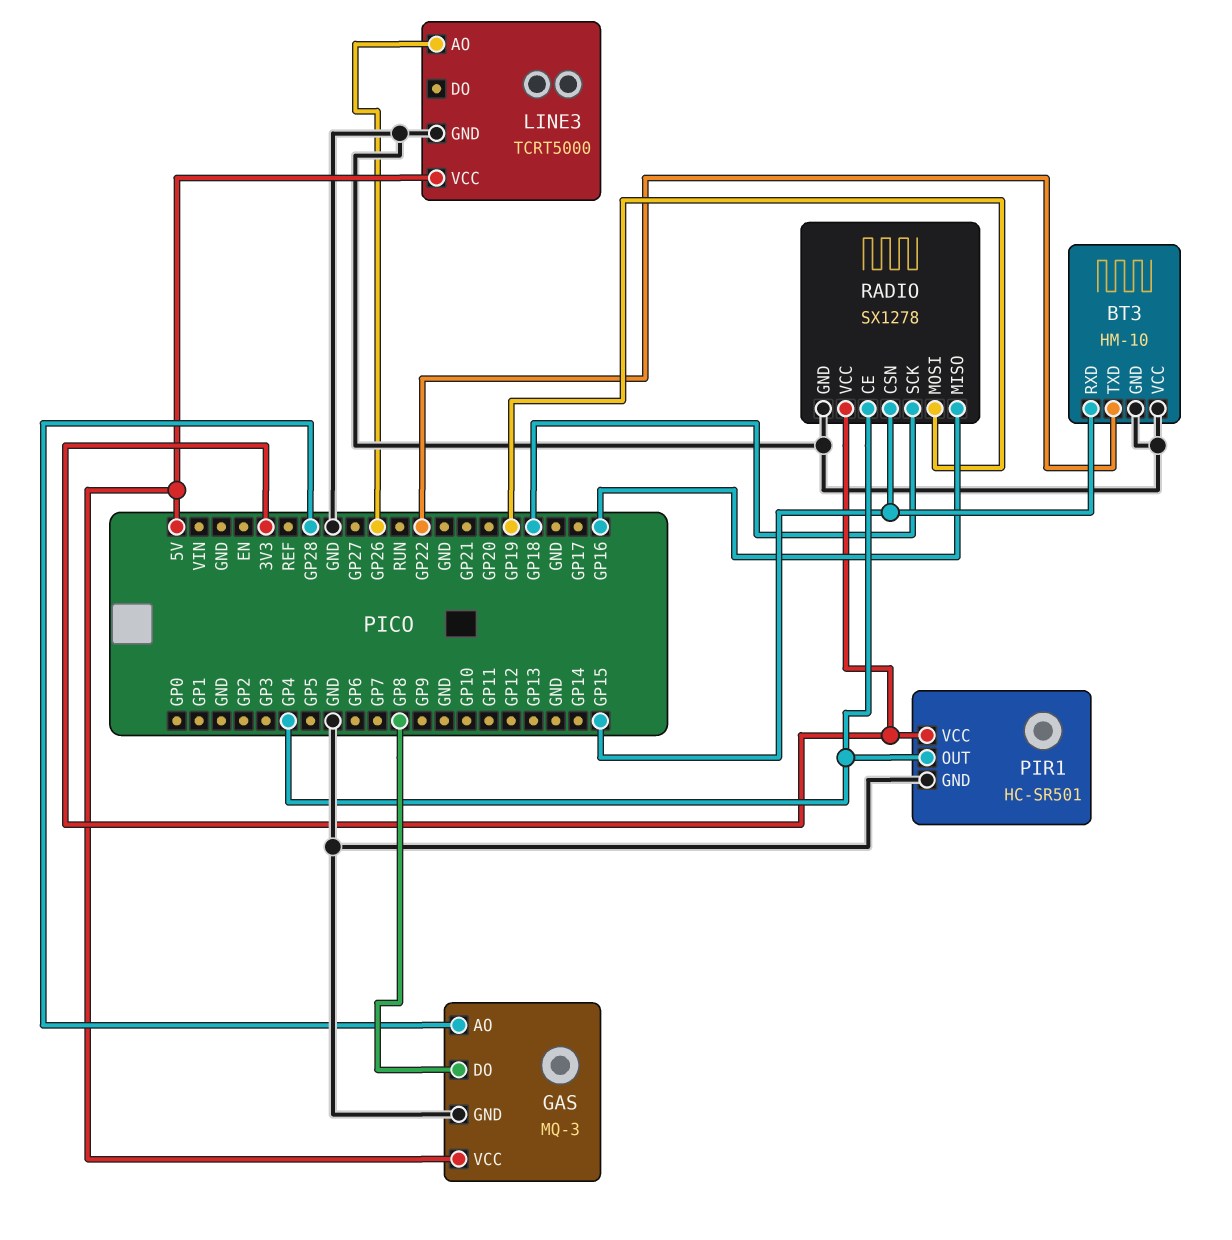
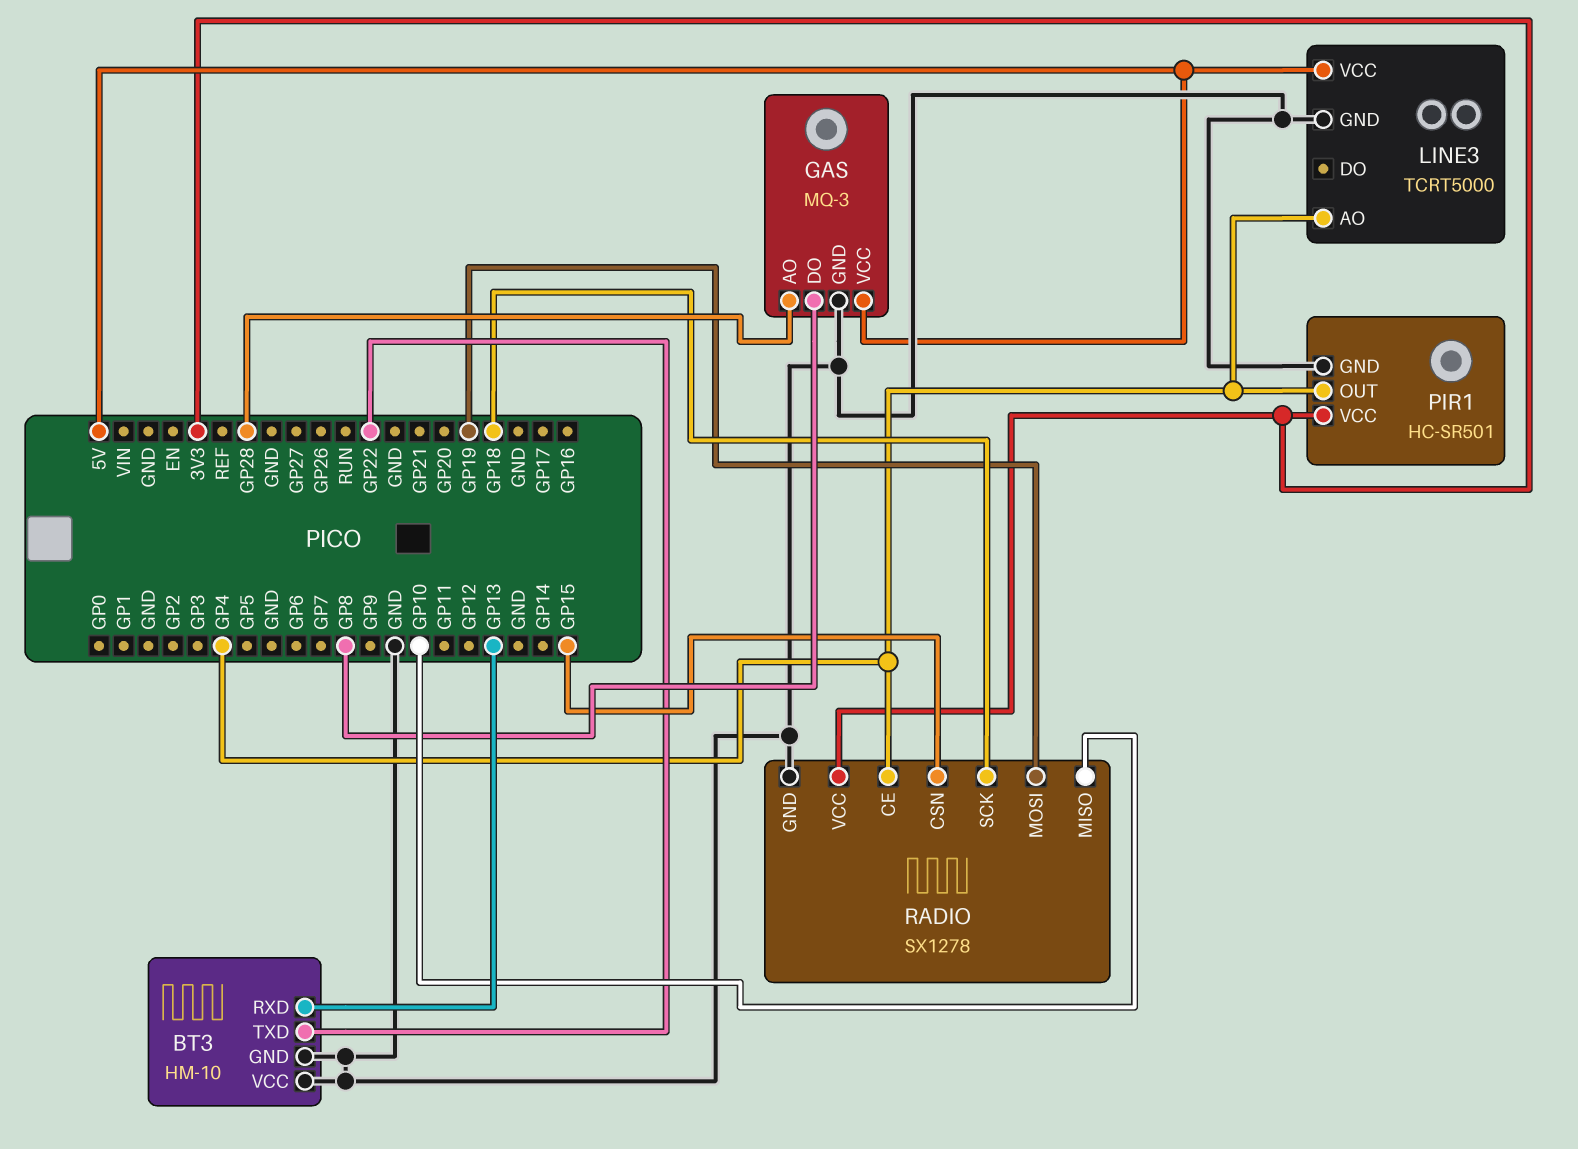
BT3 pin RXD: GP15 -> GP13
LINE3 pin AO: GP26 -> GP4
RADIO pin MISO: GP16 -> GP10

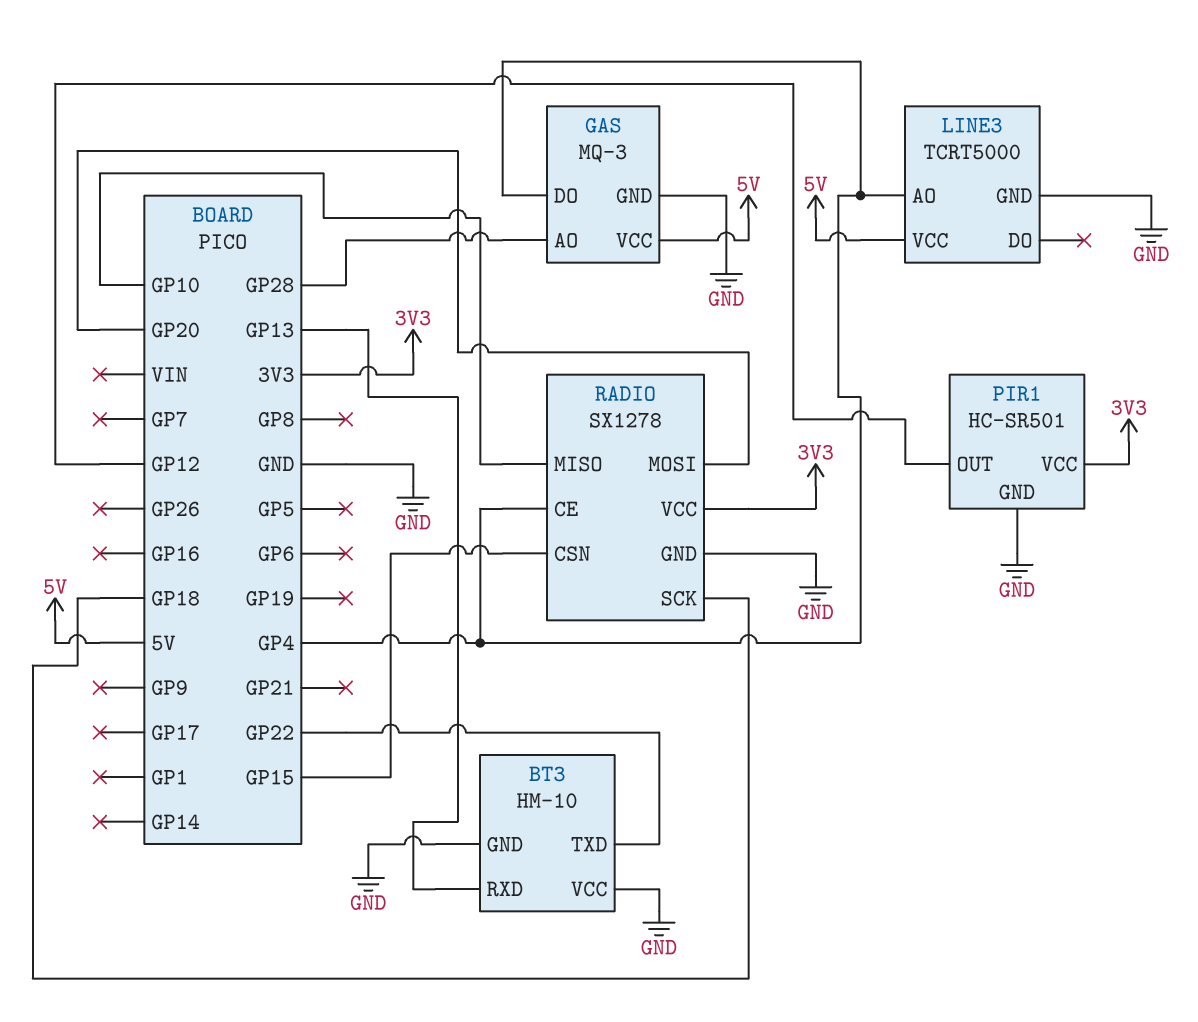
GAS pin DO: GP8 -> GP4
PIR1 pin OUT: GP4 -> GP12
RADIO pin MOSI: GP19 -> GP20

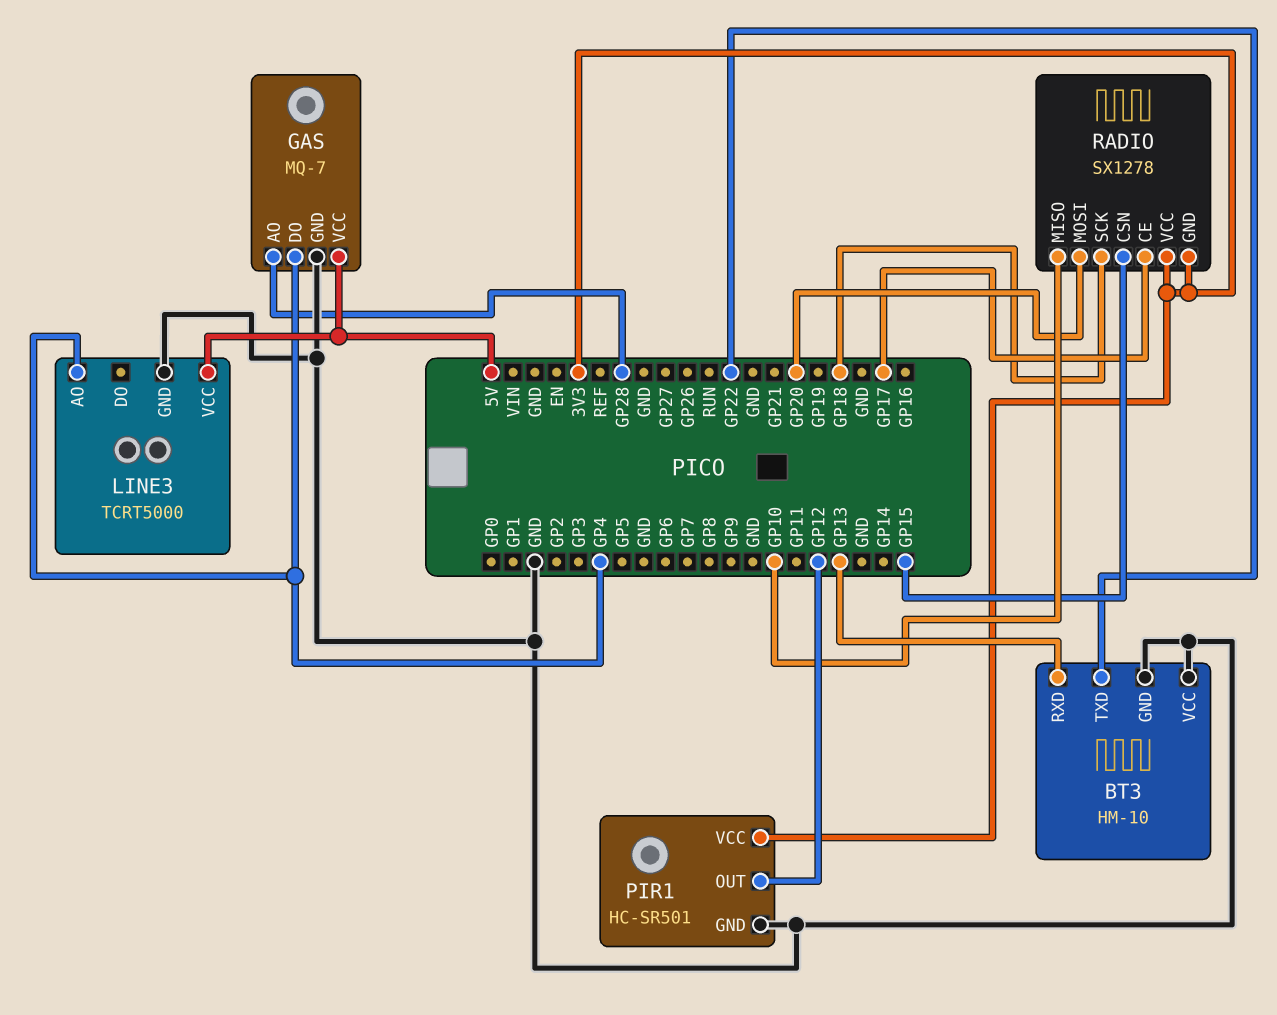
GAS: MQ-3 -> MQ-7
RADIO pin CE: GP4 -> GP17
RADIO pin GND: GND -> 3V3

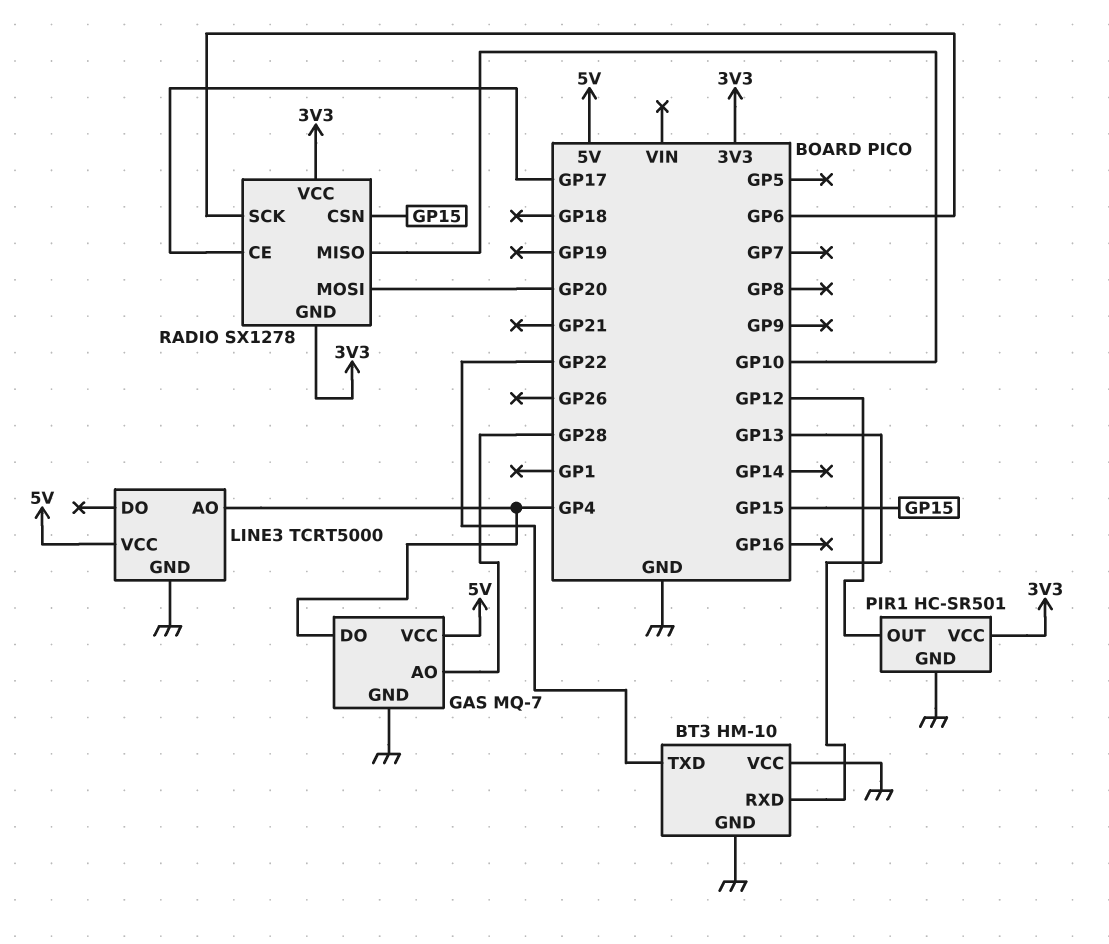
RADIO pin SCK: GP18 -> GP6

